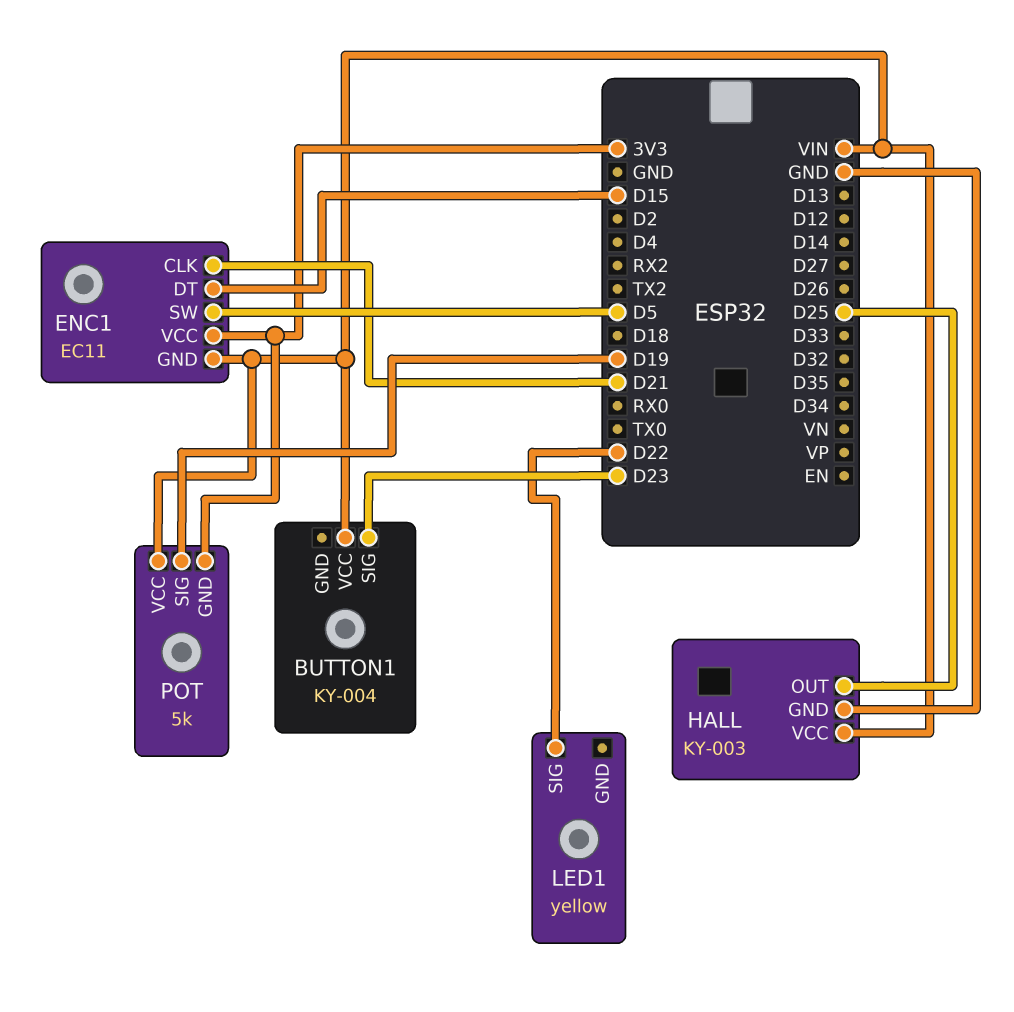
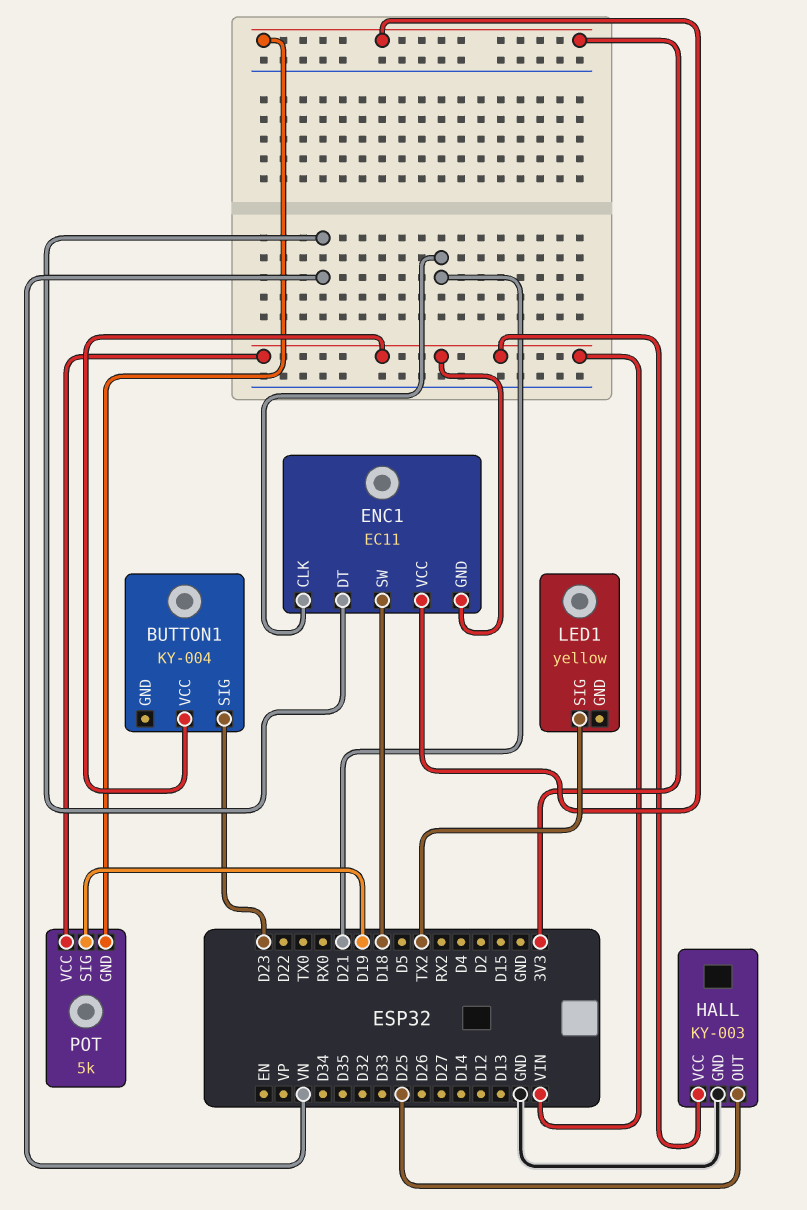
ENC1 pin DT: D15 -> VN
ENC1 pin SW: D5 -> D18
LED1 pin SIG: D22 -> TX2

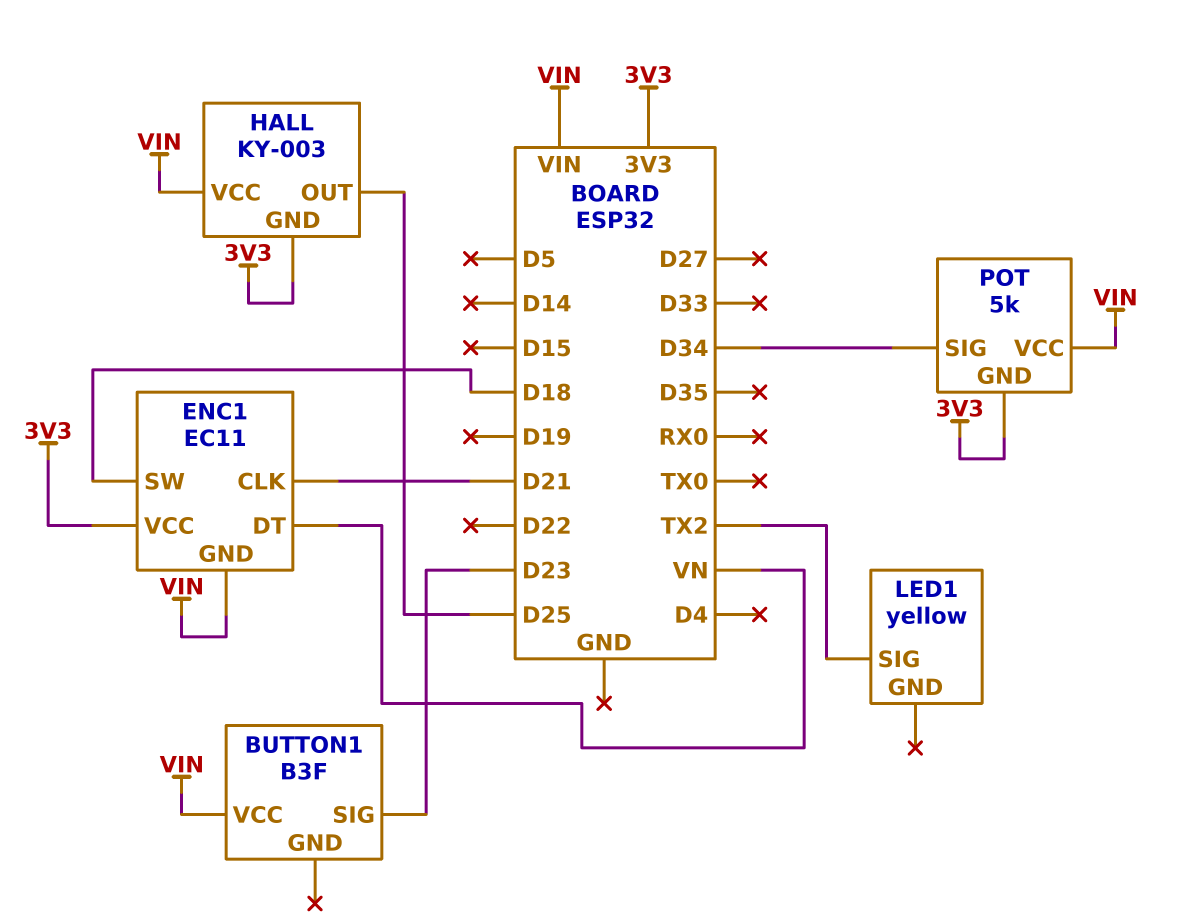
BUTTON1: KY-004 -> B3F
HALL pin GND: GND -> 3V3
POT pin SIG: D19 -> D34

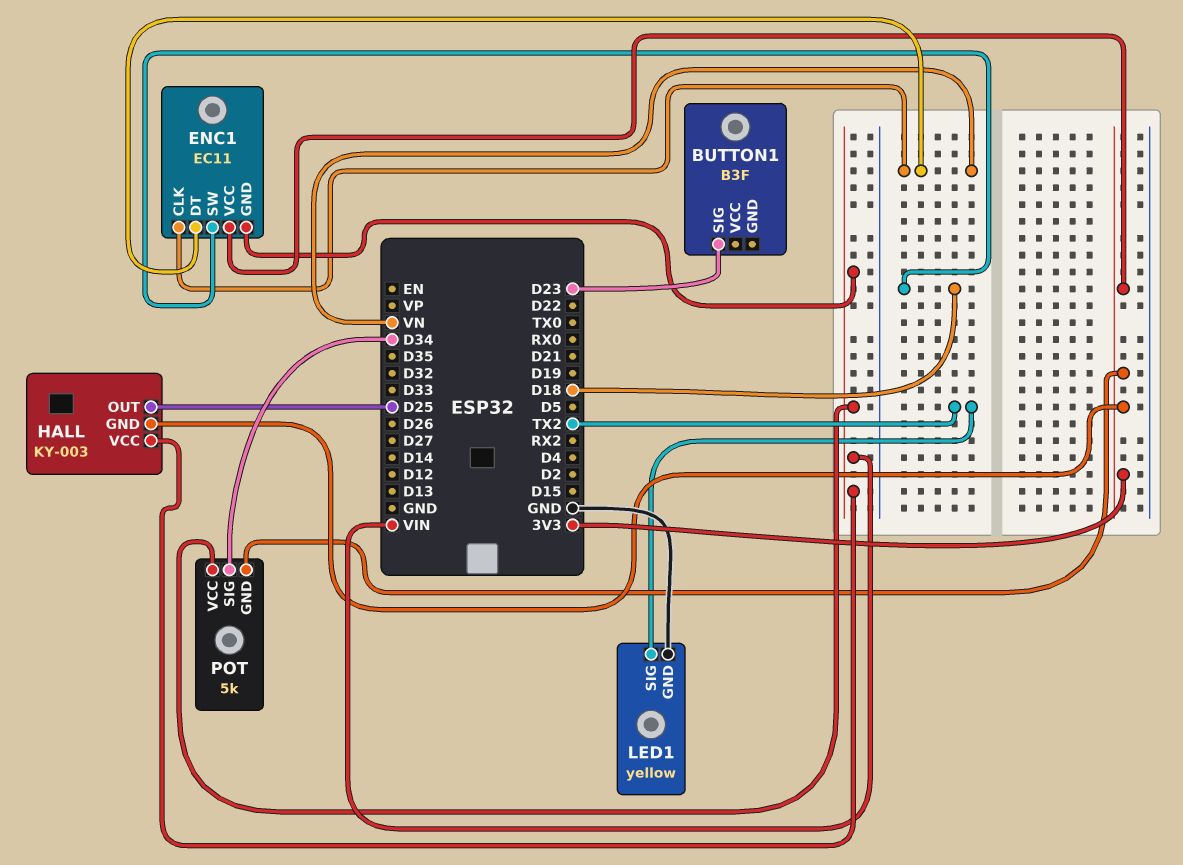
BUTTON1 pin VCC: VIN -> none
ENC1 pin CLK: D21 -> VN
LED1 pin GND: none -> GND

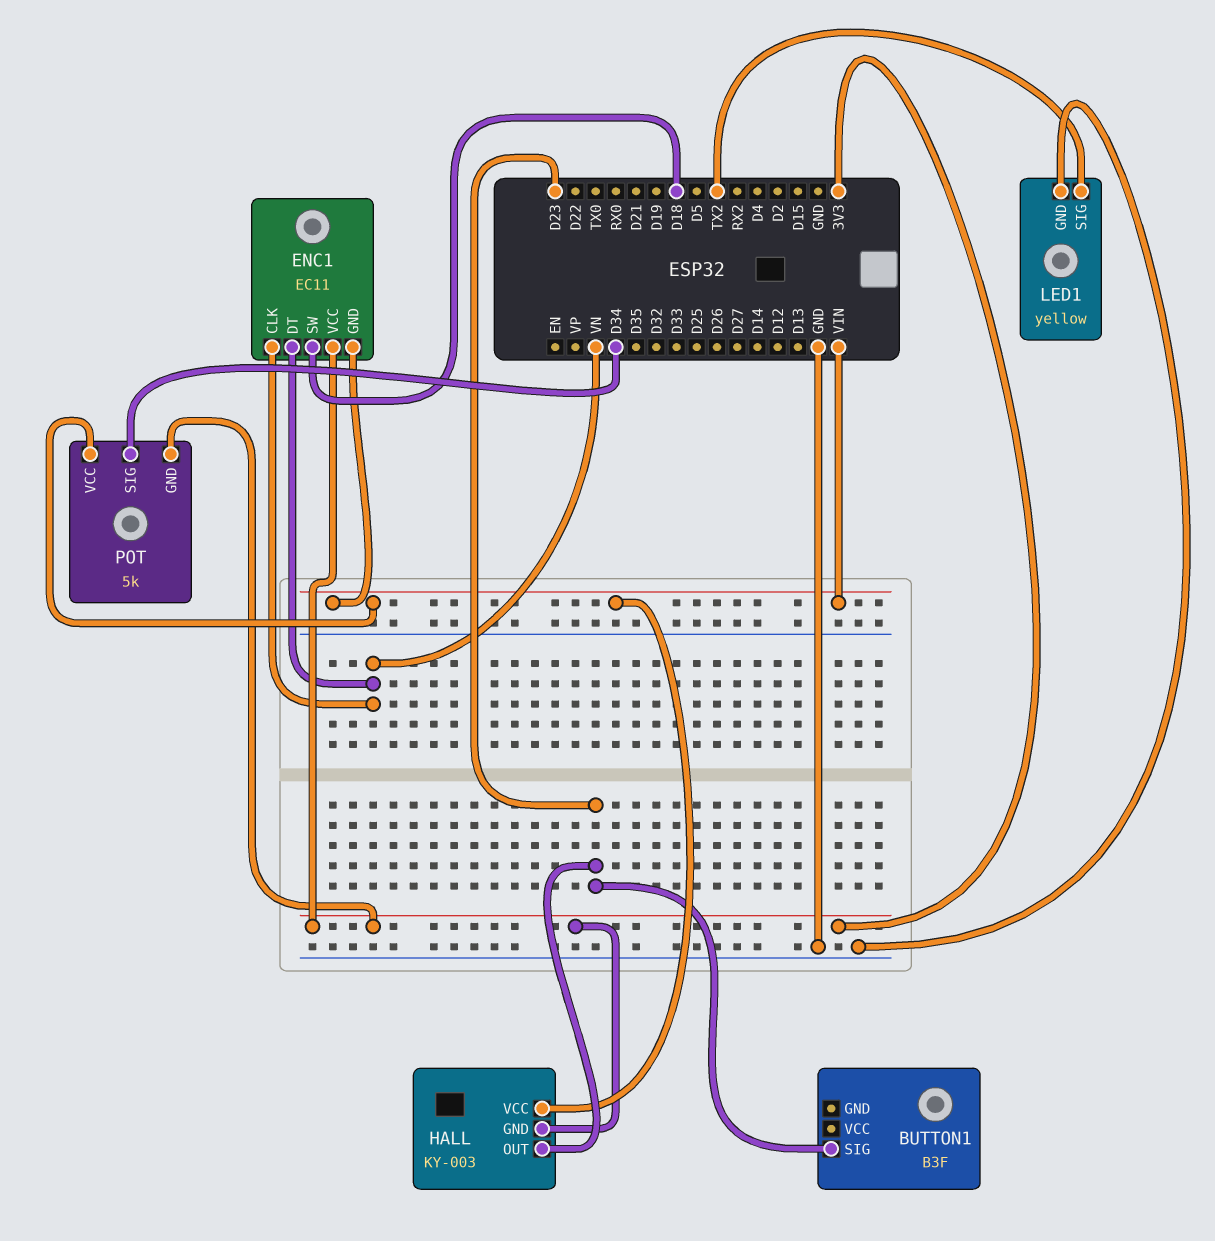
HALL pin OUT: D25 -> D23

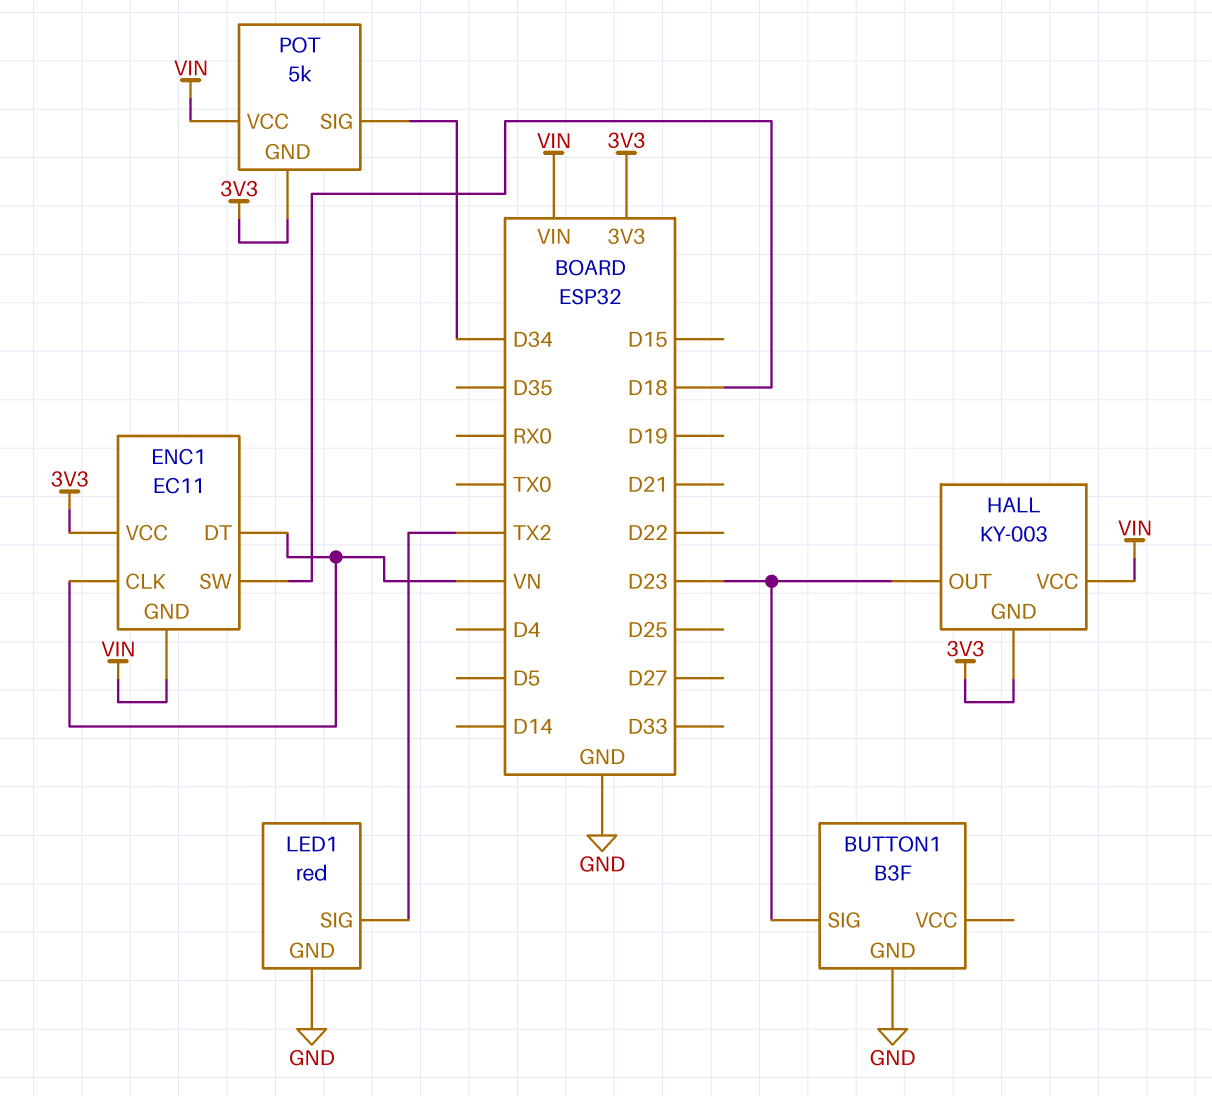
BUTTON1 pin GND: none -> GND
LED1: yellow -> red

